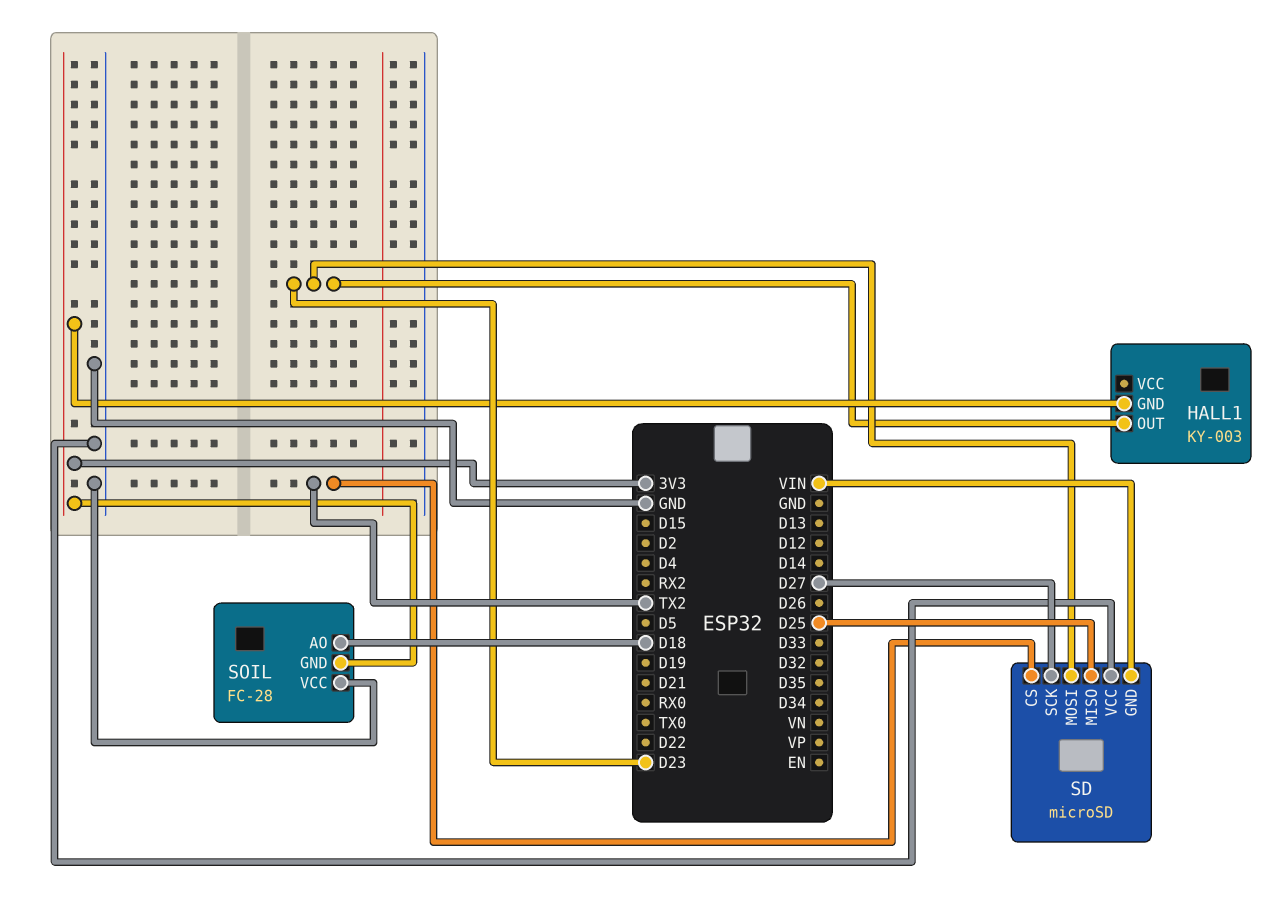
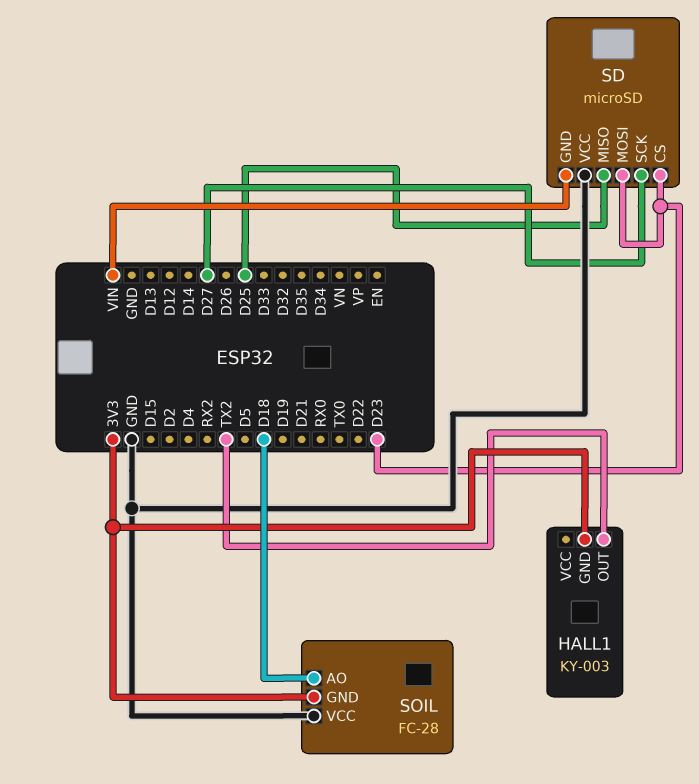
HALL1 pin OUT: D23 -> TX2
SD pin CS: TX2 -> D23

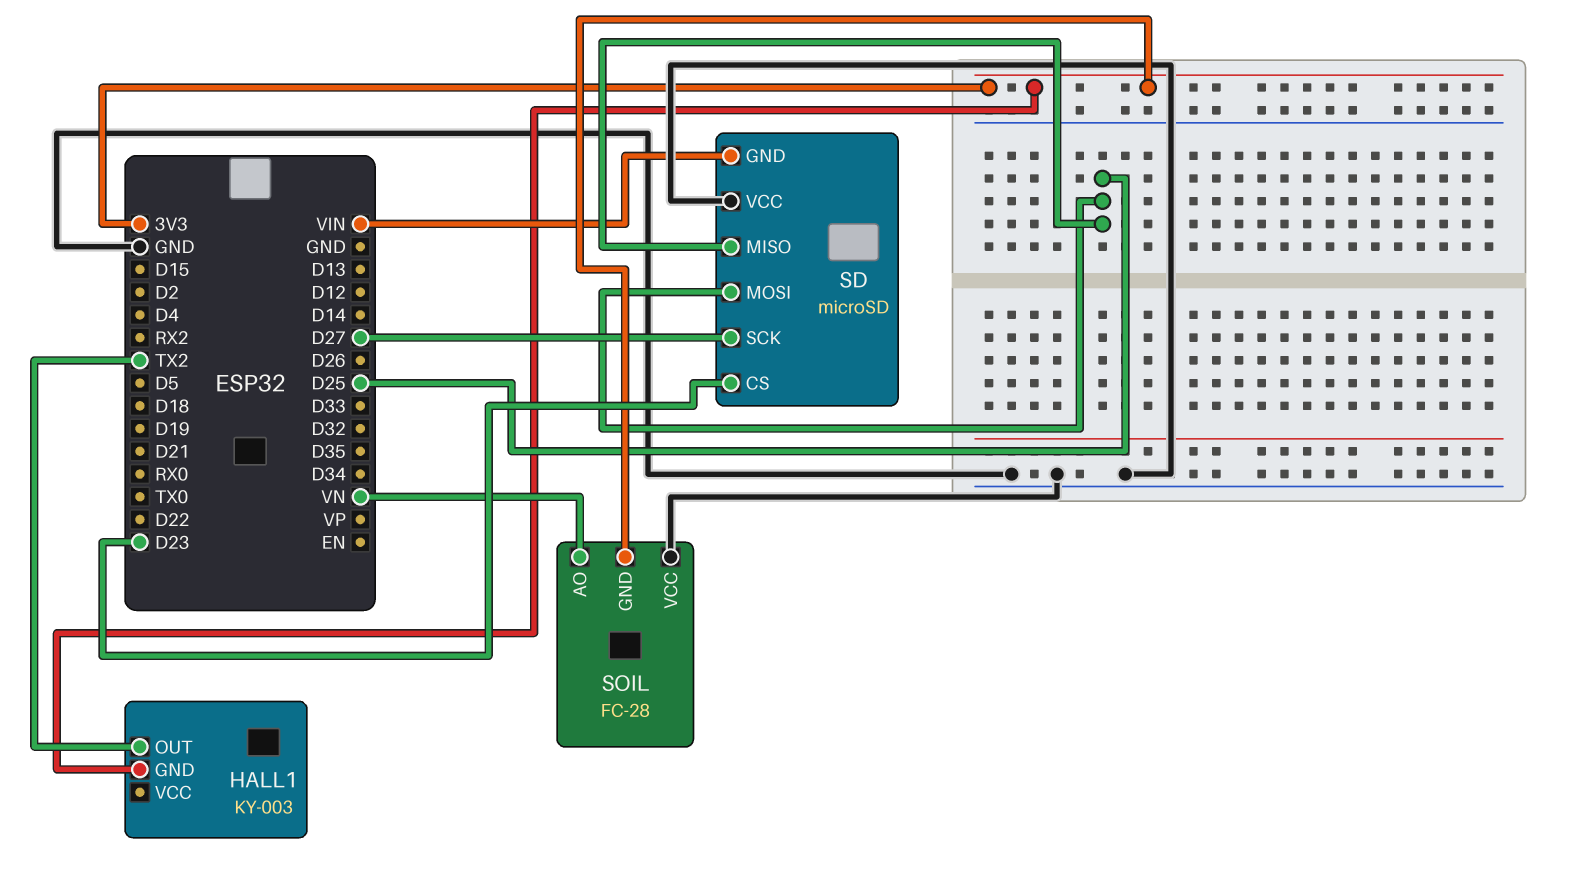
SD pin MOSI: D23 -> D25
SOIL pin AO: D18 -> VN

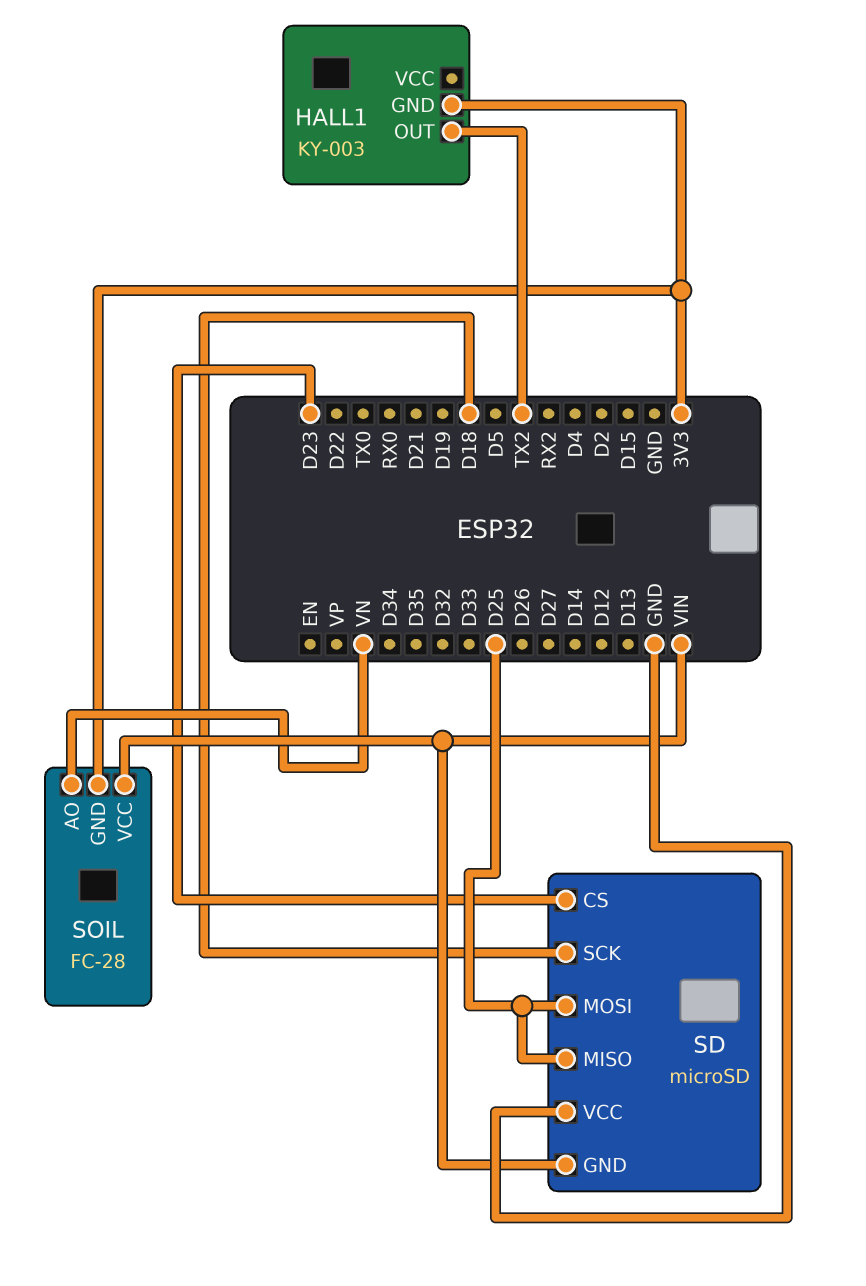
SD pin SCK: D27 -> D18
SOIL pin VCC: GND -> VIN

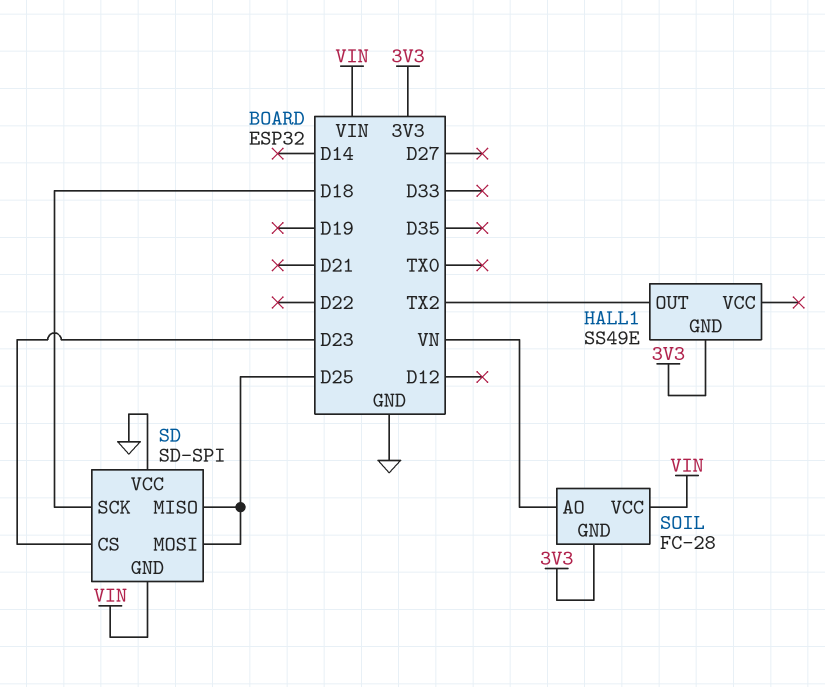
HALL1: KY-003 -> SS49E
SD: microSD -> SD-SPI

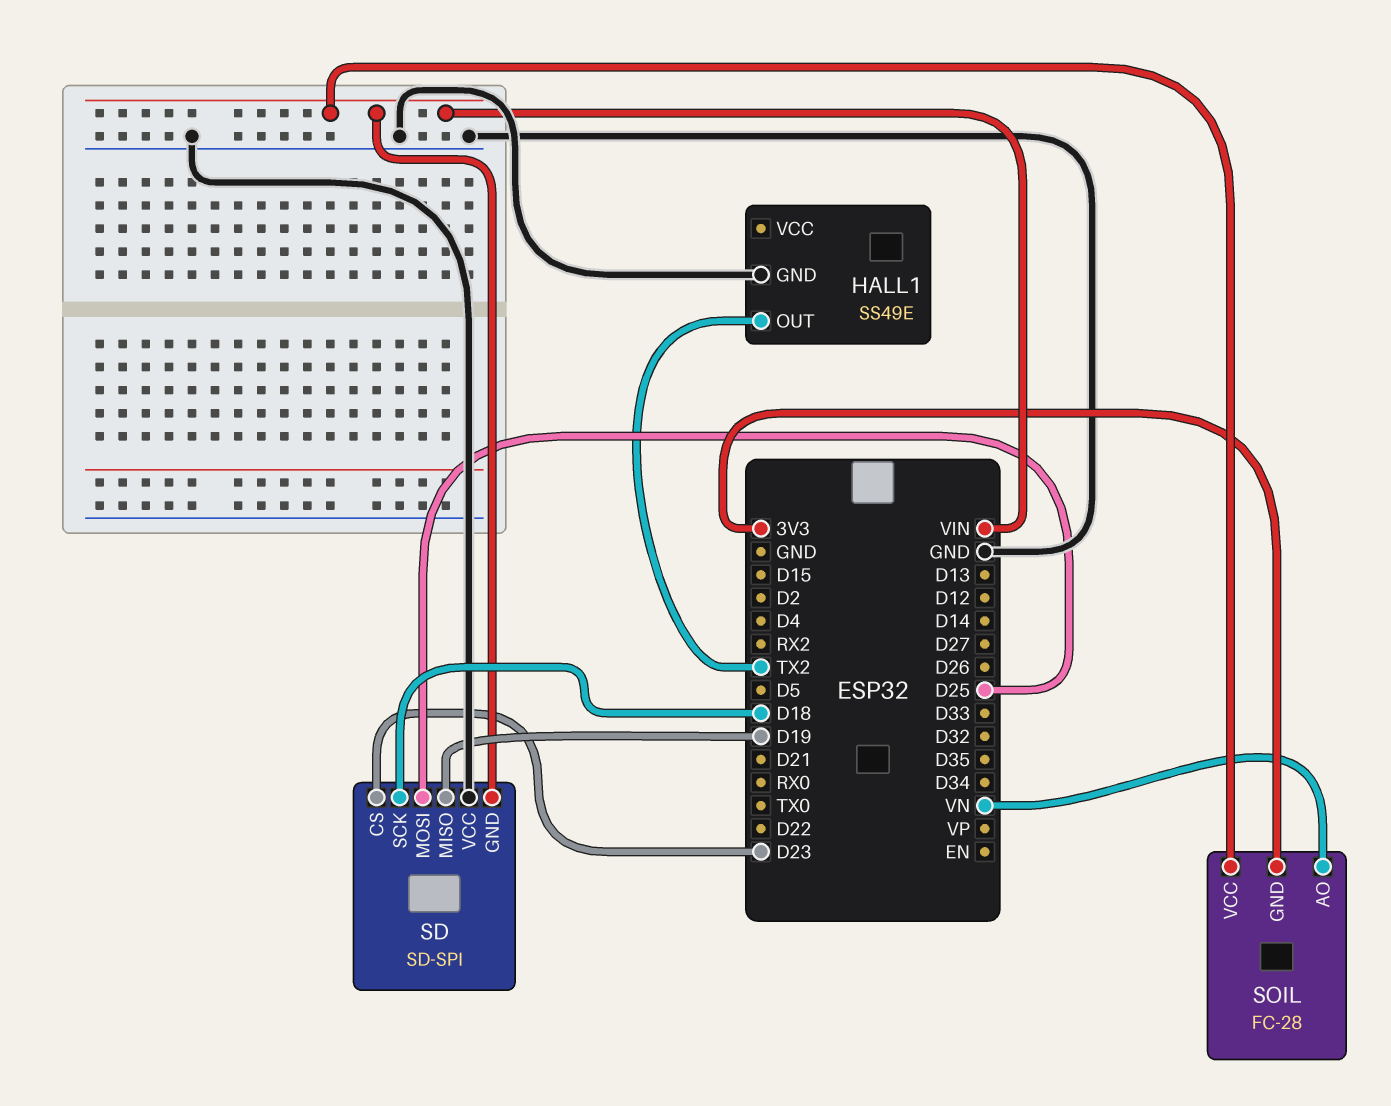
HALL1 pin GND: 3V3 -> GND
SD pin MISO: D25 -> D19

